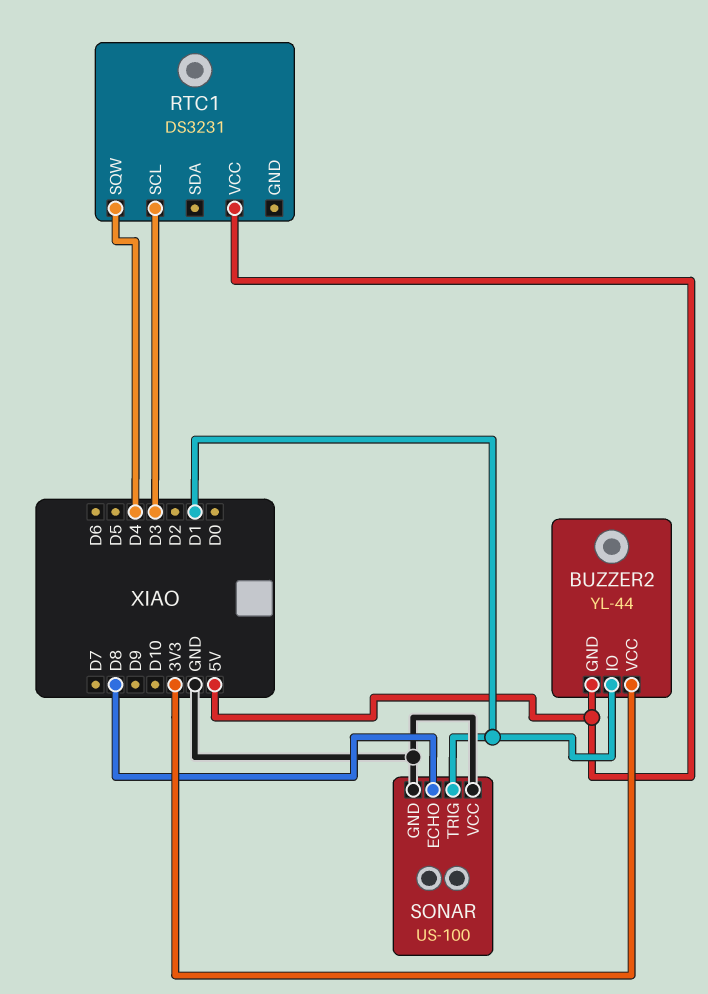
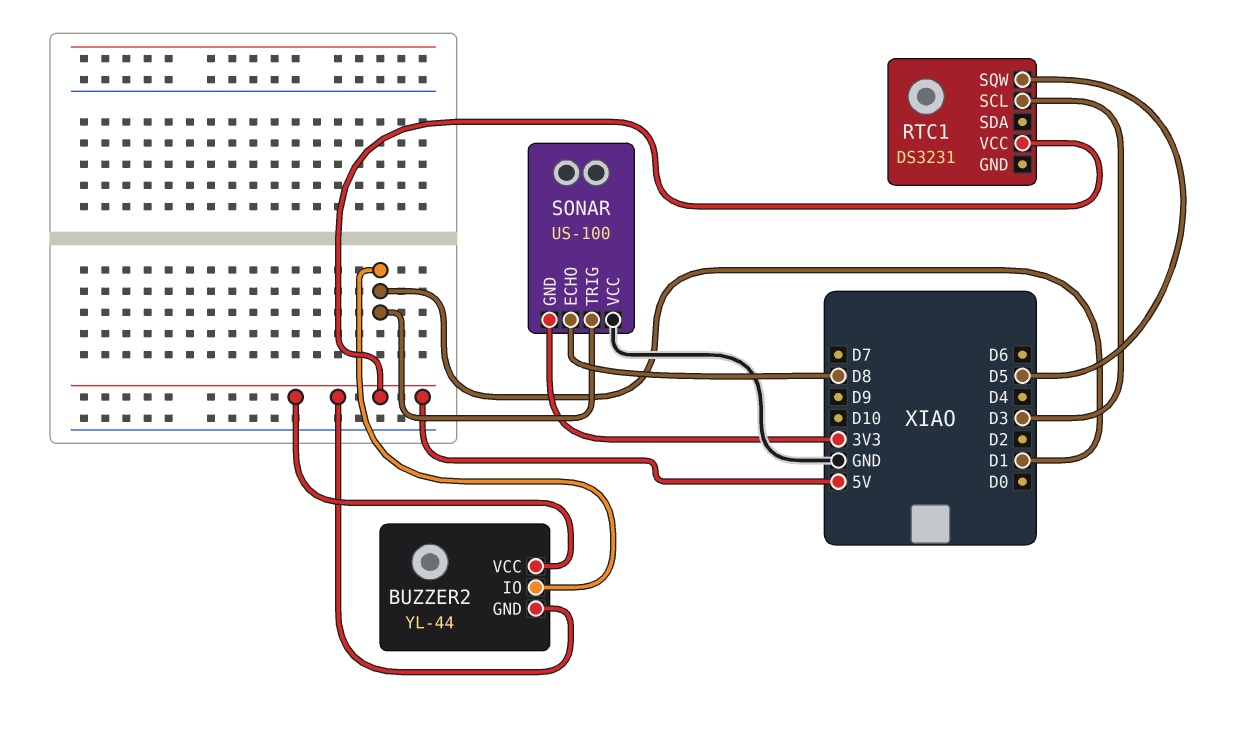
BUZZER2 pin VCC: 3V3 -> 5V
RTC1 pin SQW: D4 -> D5
SONAR pin GND: GND -> 3V3

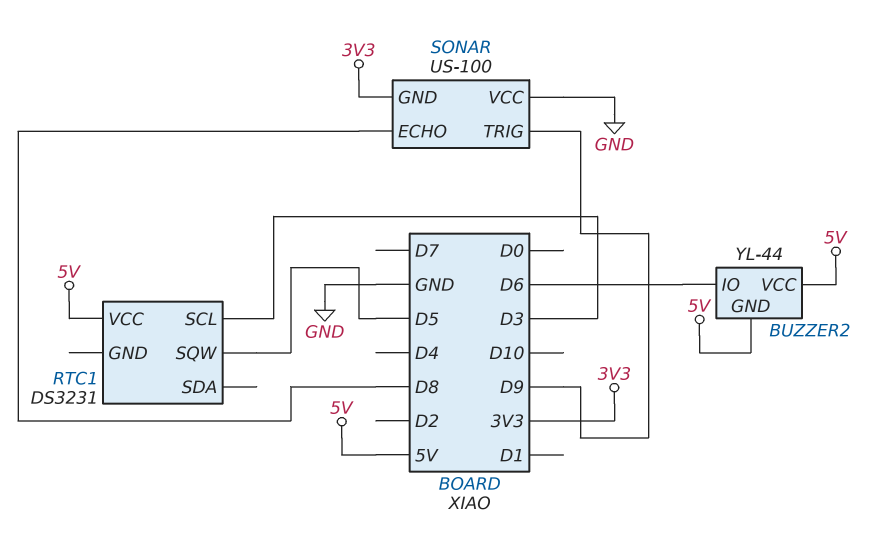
BUZZER2 pin IO: D1 -> D6
SONAR pin TRIG: D1 -> D9

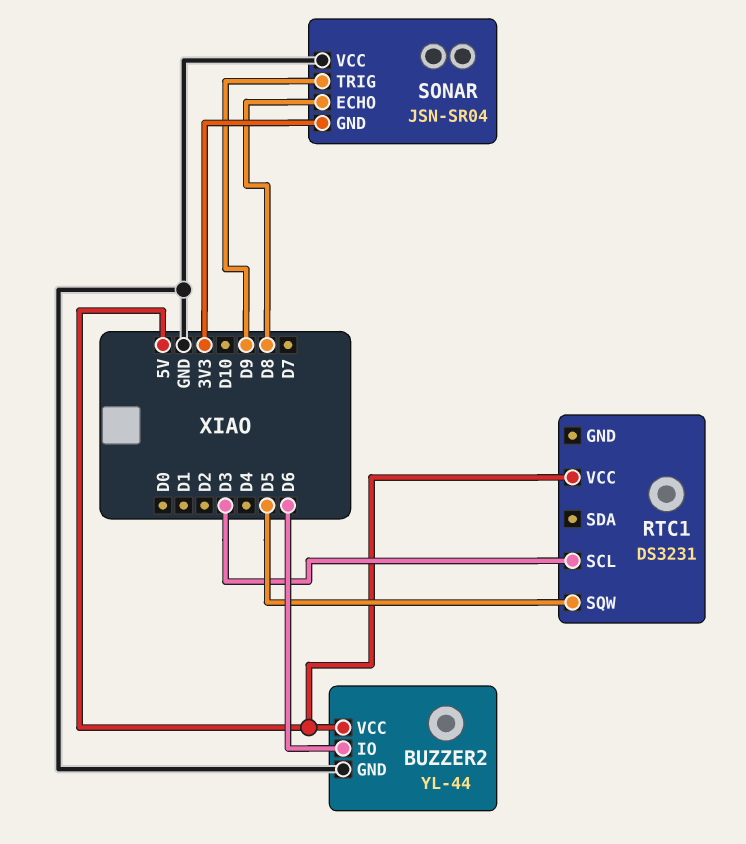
BUZZER2 pin GND: 5V -> GND
SONAR: US-100 -> JSN-SR04

